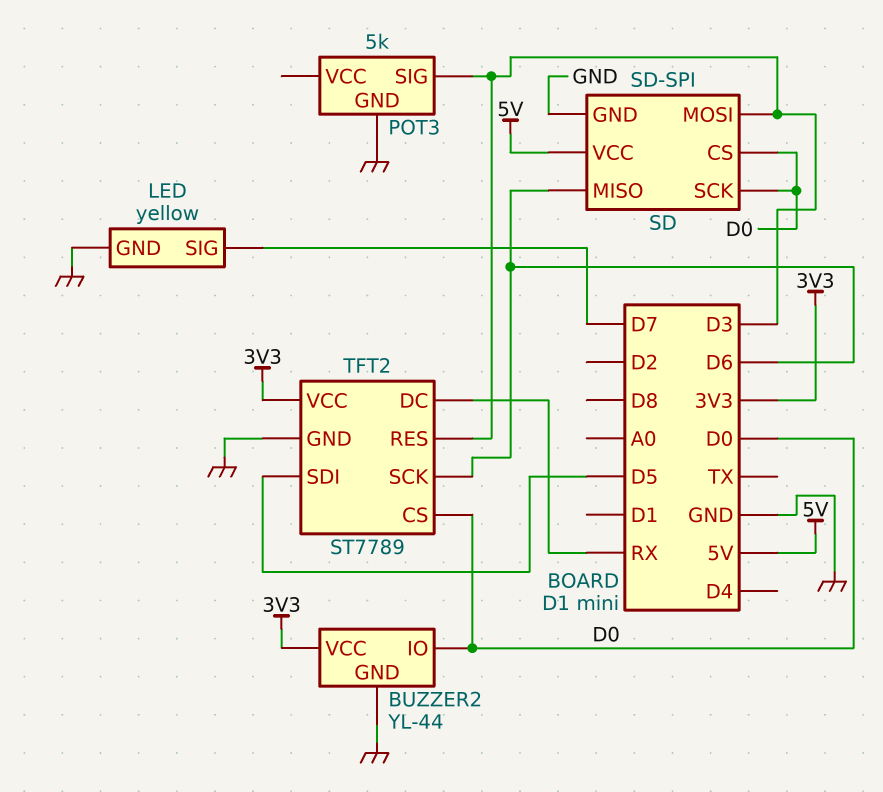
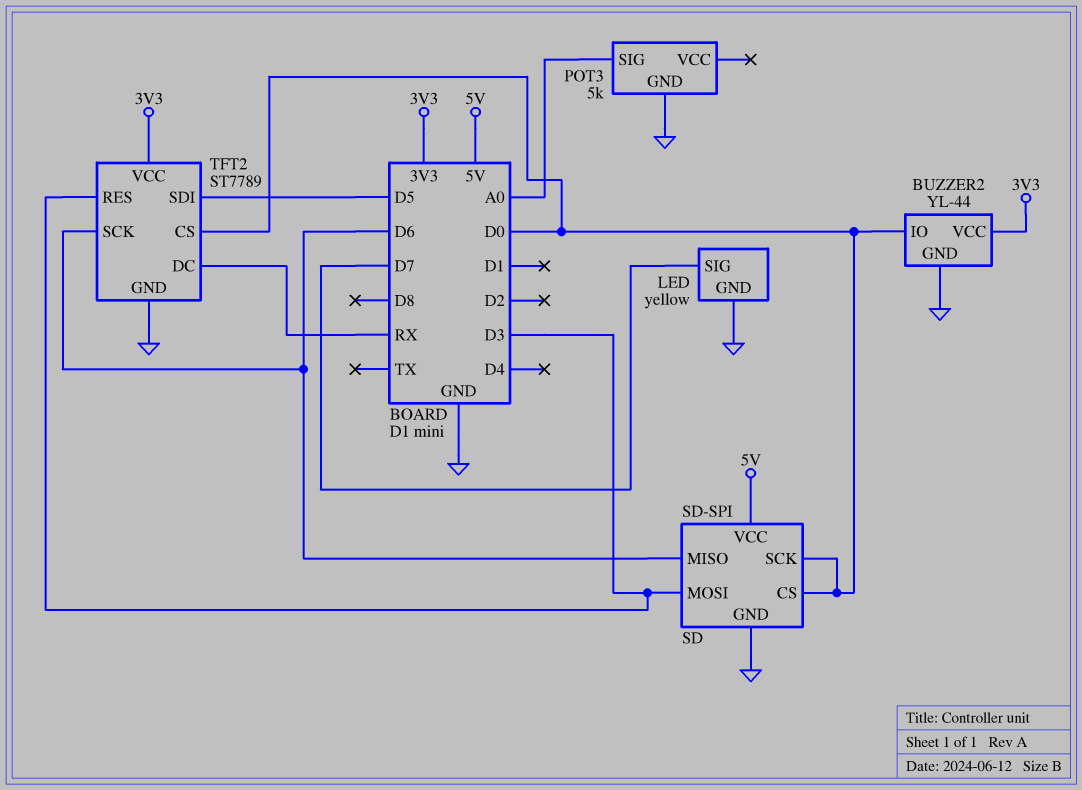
POT3 pin SIG: D3 -> A0

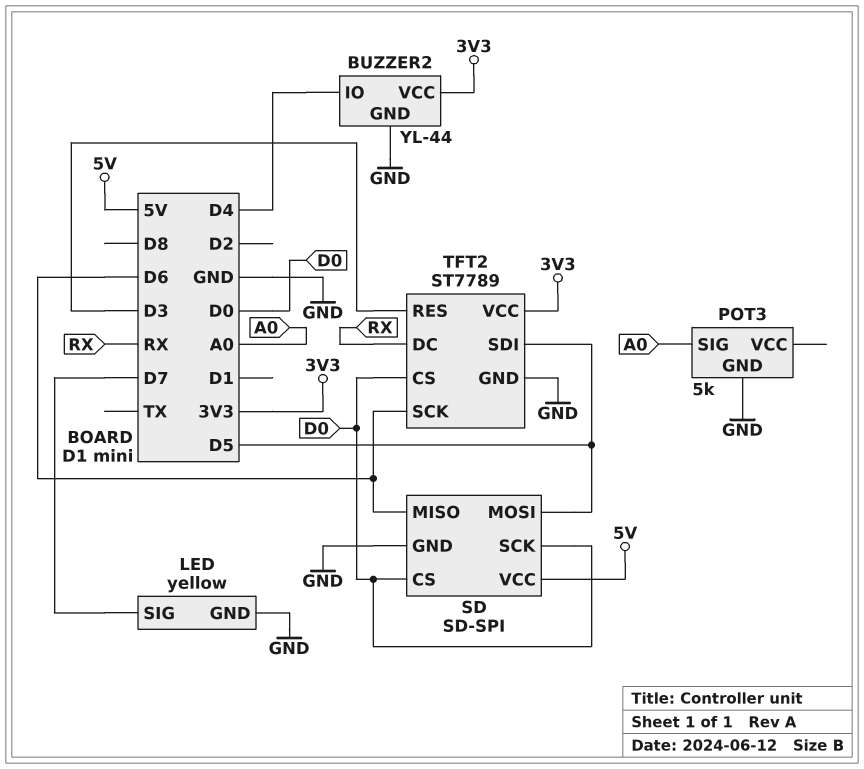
BUZZER2 pin IO: D0 -> D4
SD pin MOSI: D3 -> D5

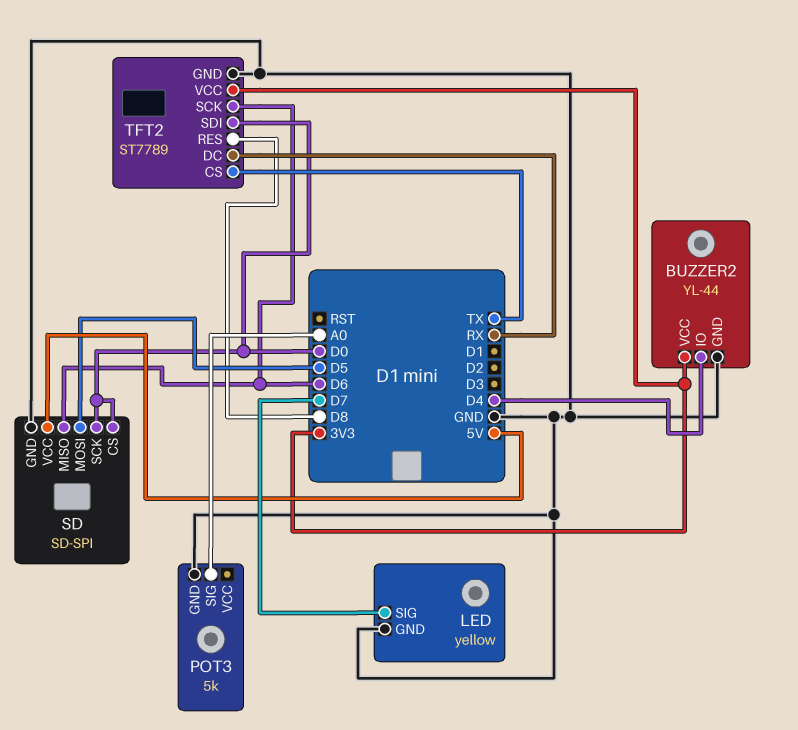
TFT2 pin CS: D0 -> TX
TFT2 pin RES: D3 -> D8
TFT2 pin SDI: D5 -> D0

